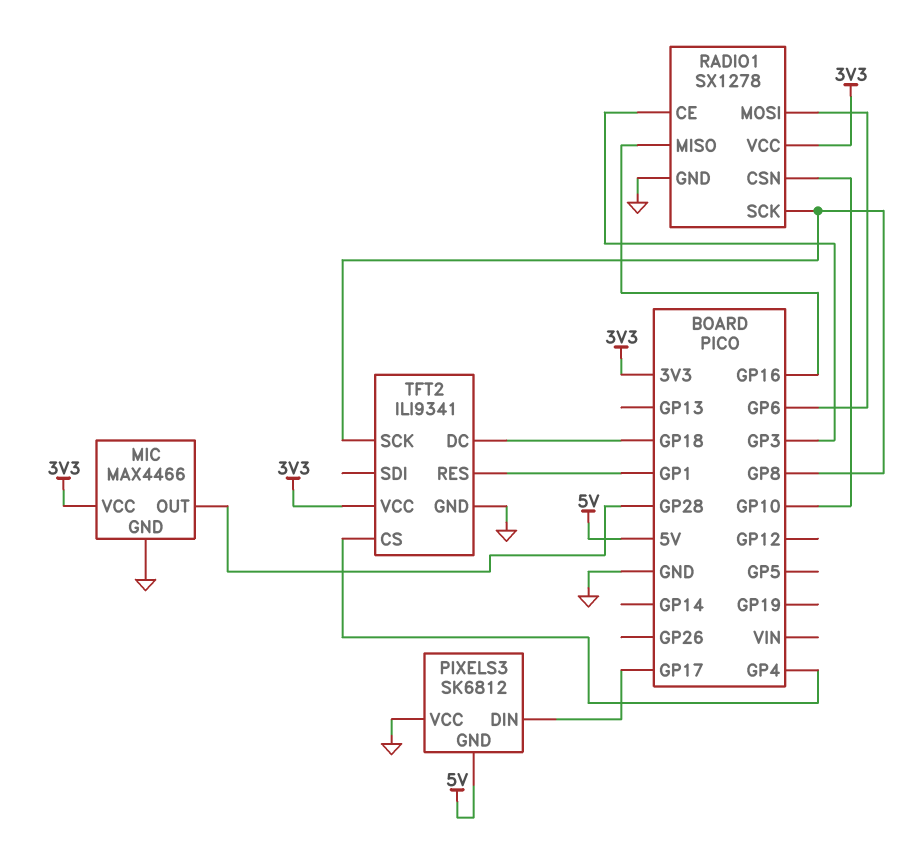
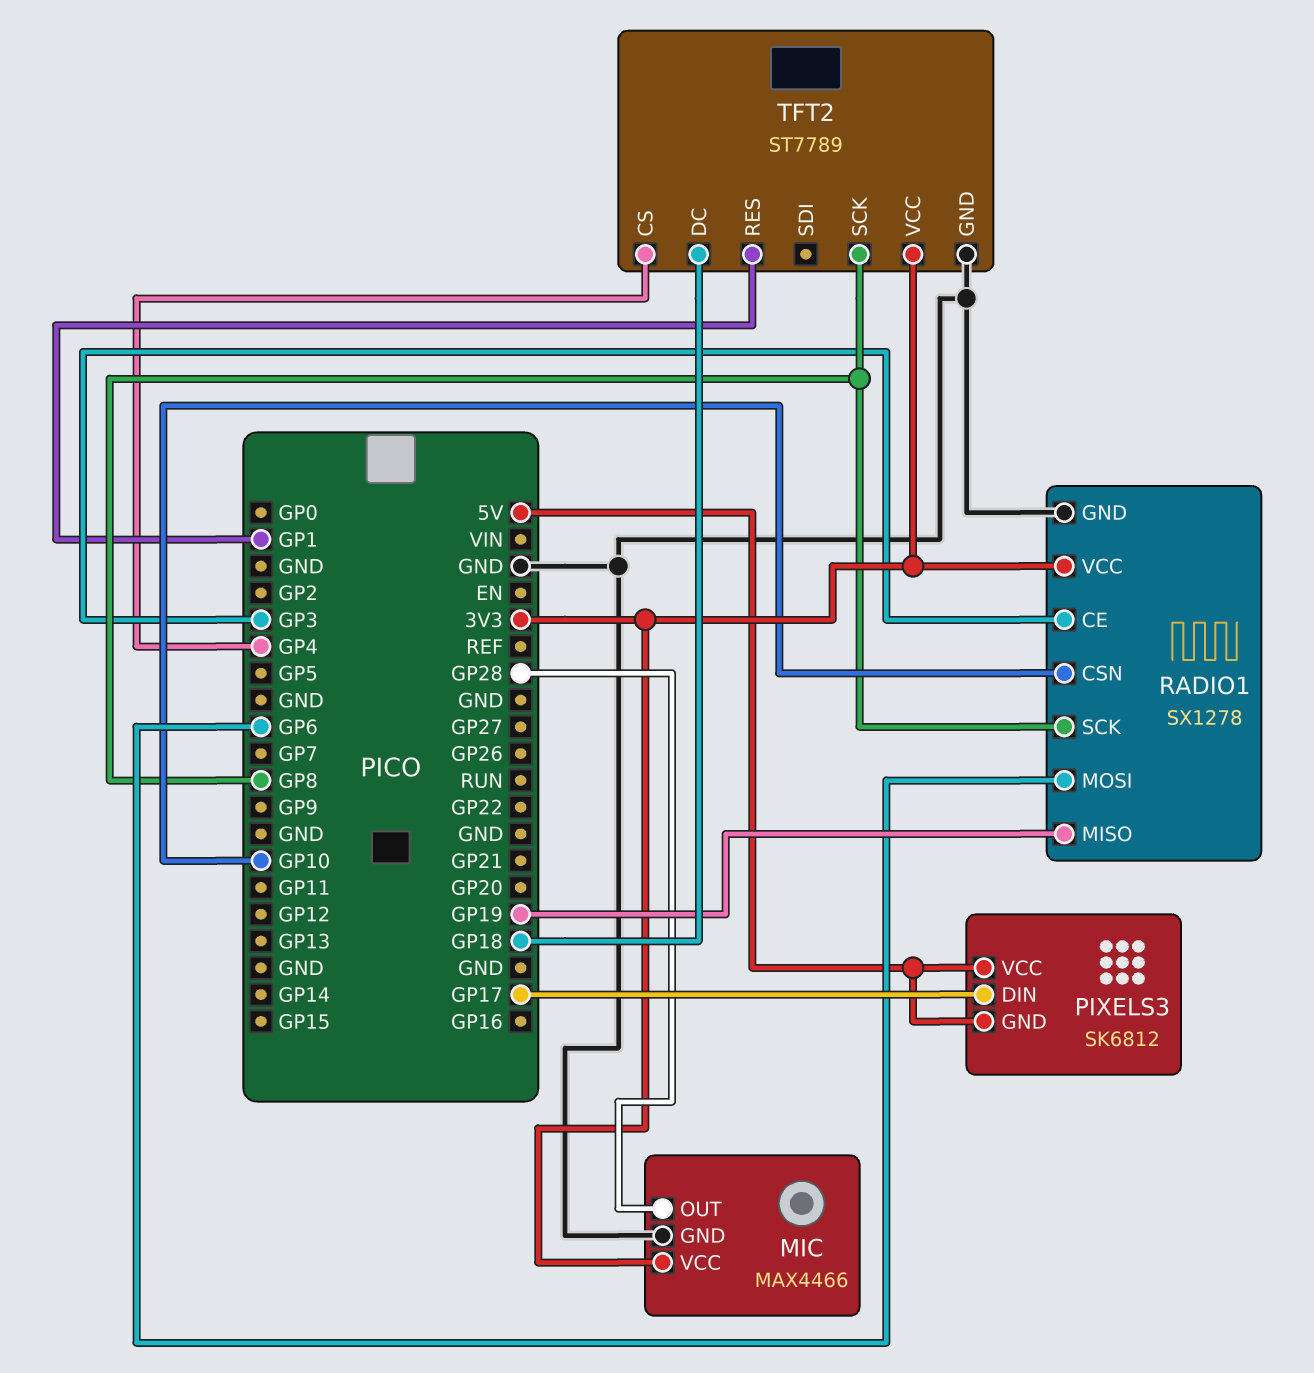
PIXELS3 pin VCC: GND -> 5V
RADIO1 pin MISO: GP16 -> GP19
TFT2: ILI9341 -> ST7789

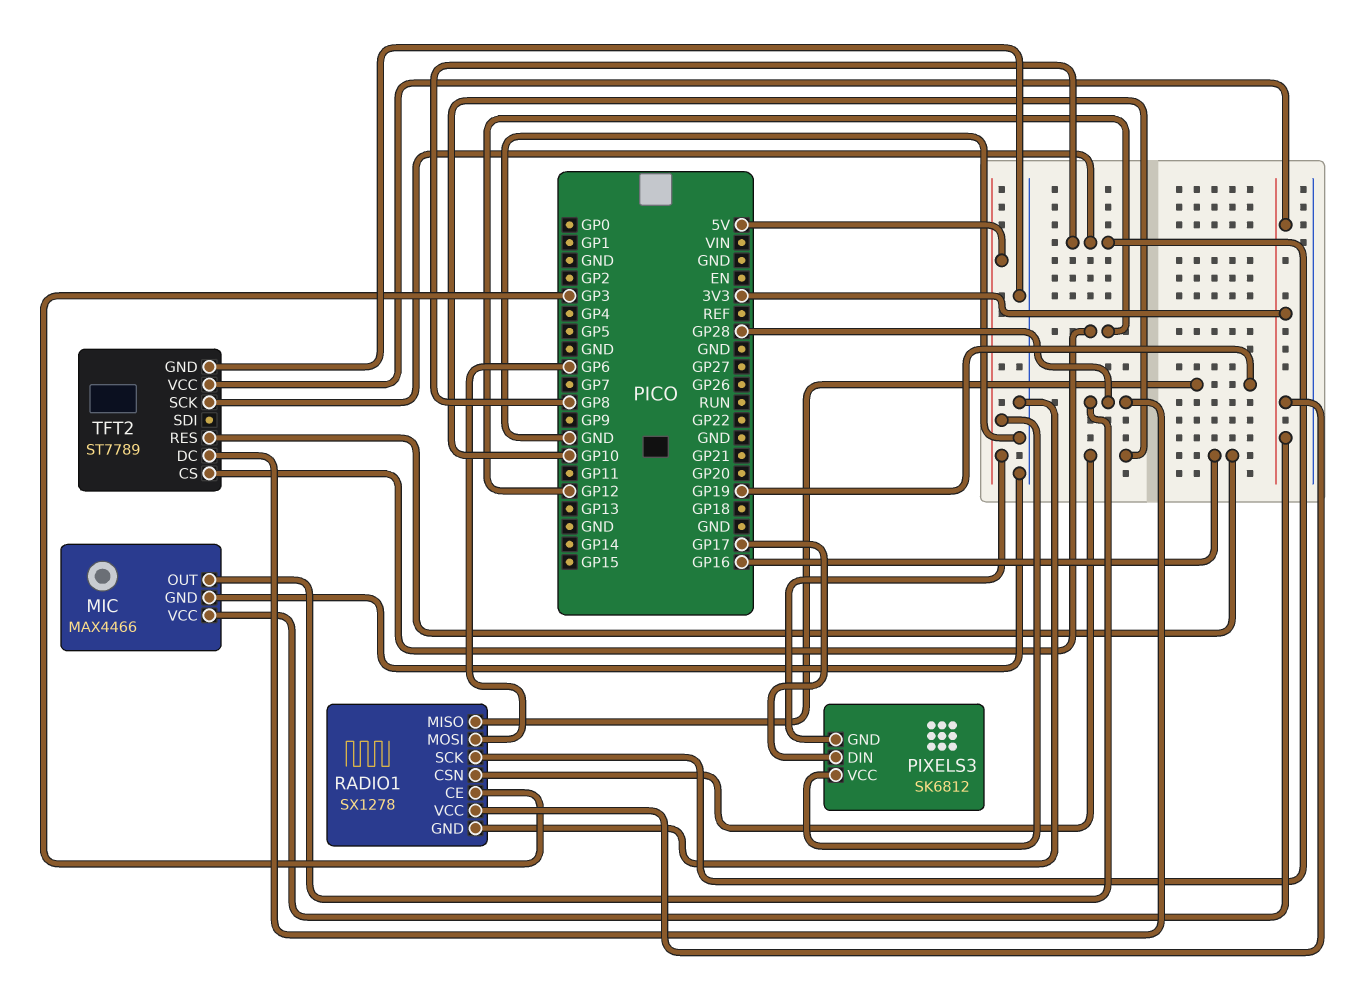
TFT2 pin CS: GP4 -> GP12
TFT2 pin DC: GP18 -> GP28
TFT2 pin RES: GP1 -> GP16

